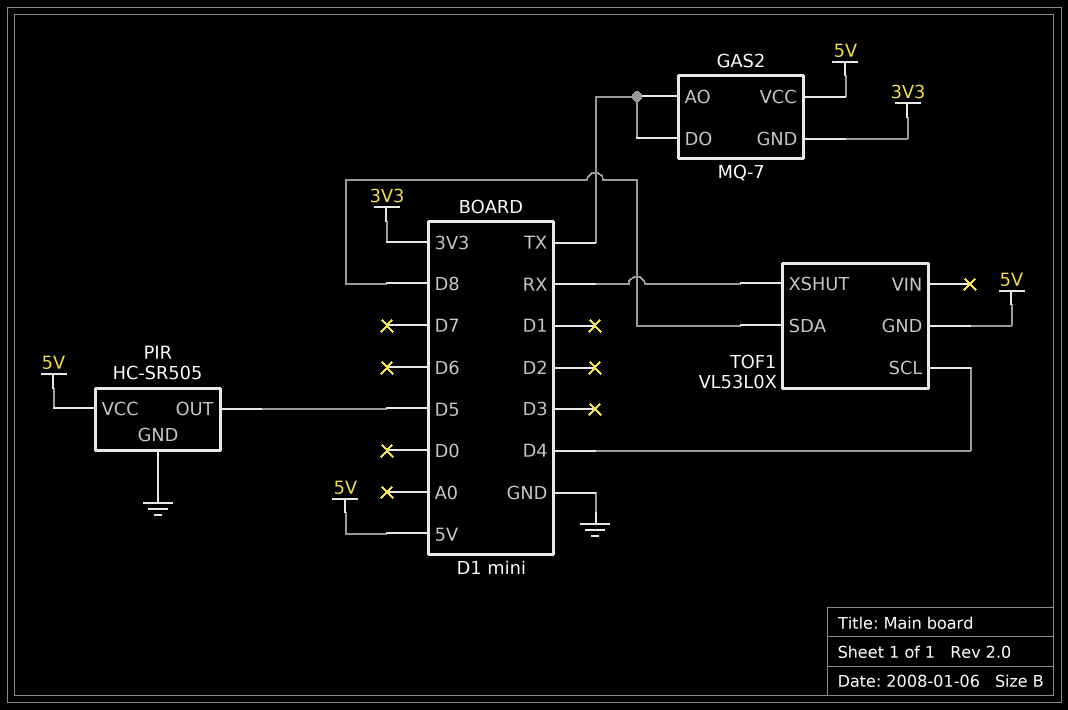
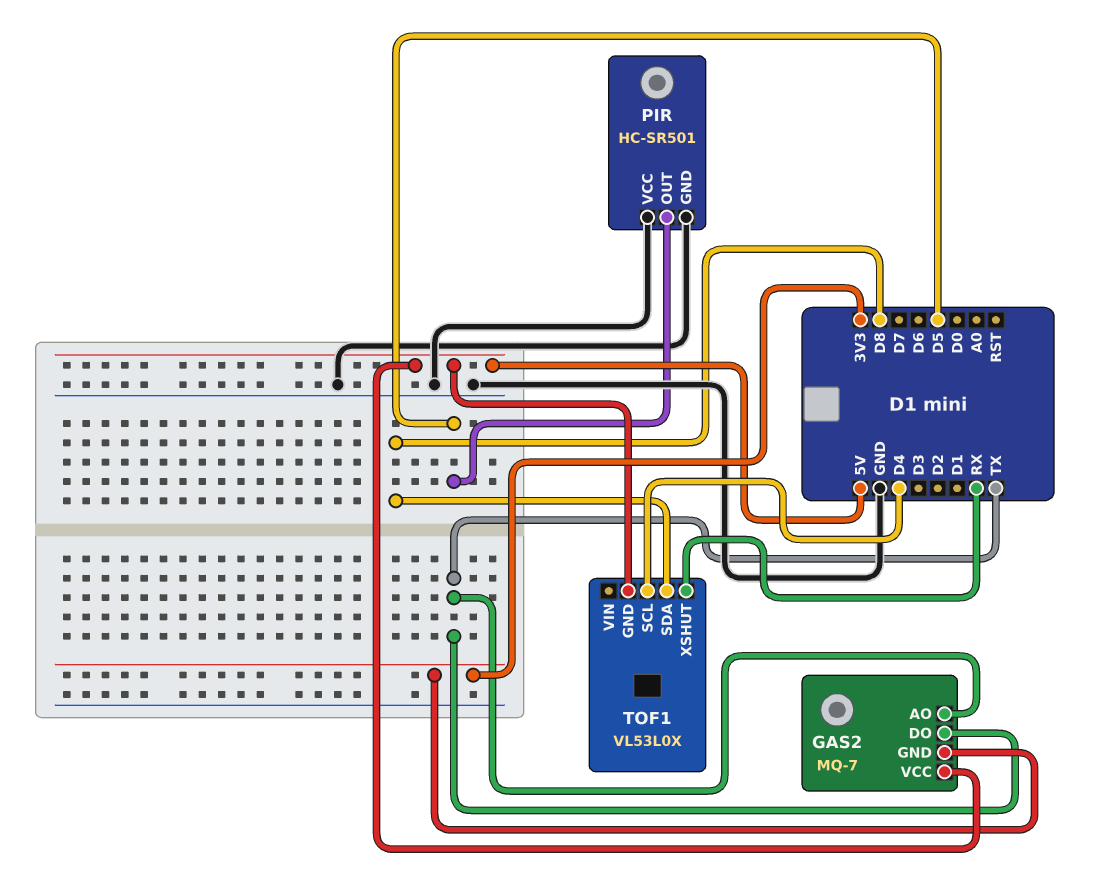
PIR: HC-SR505 -> HC-SR501
PIR pin VCC: 5V -> GND

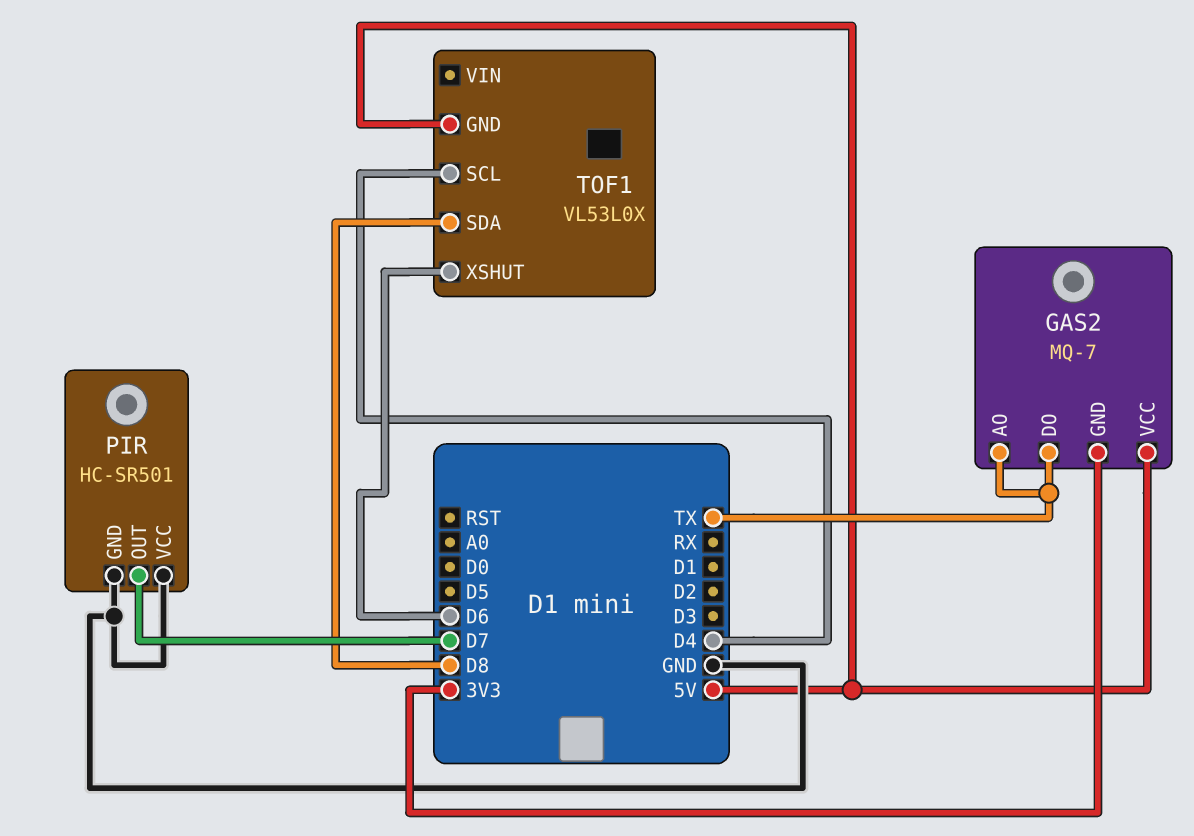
PIR pin OUT: D5 -> D7
TOF1 pin XSHUT: RX -> D6

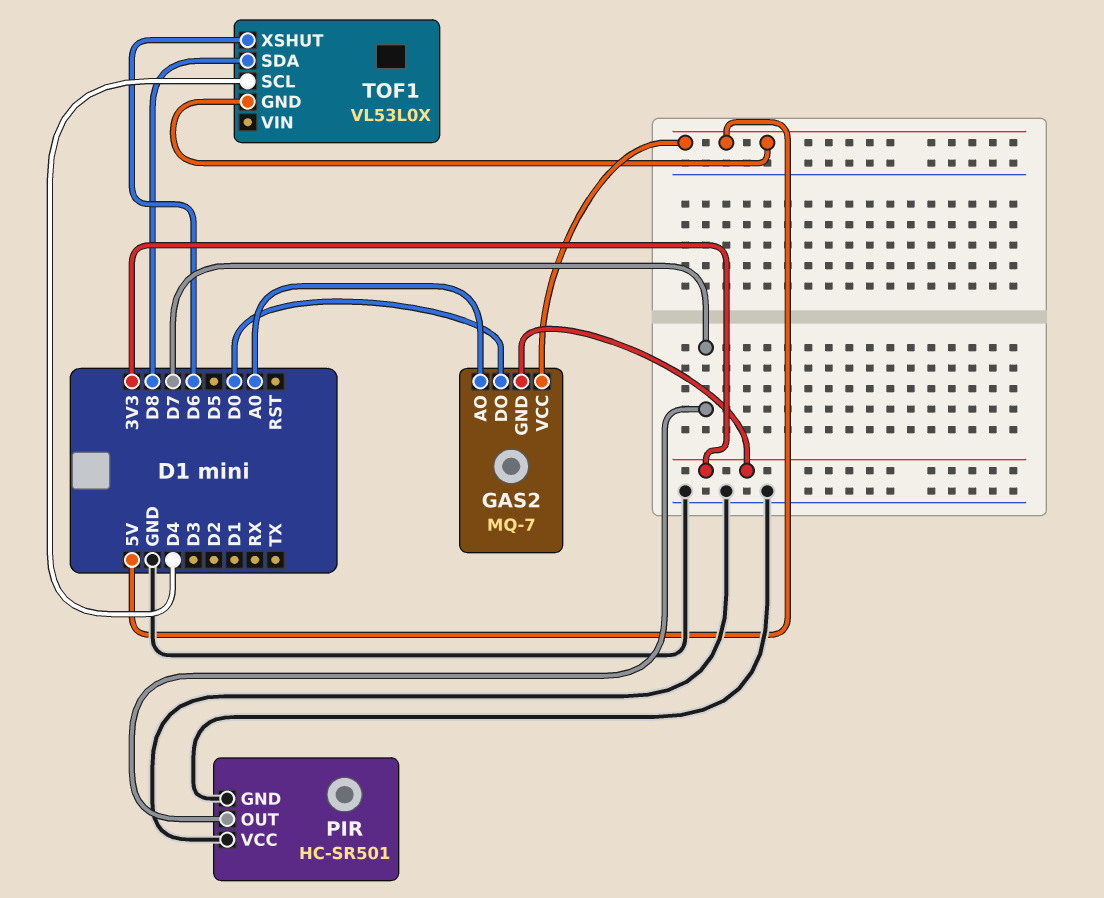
GAS2 pin AO: TX -> A0
GAS2 pin DO: TX -> D0

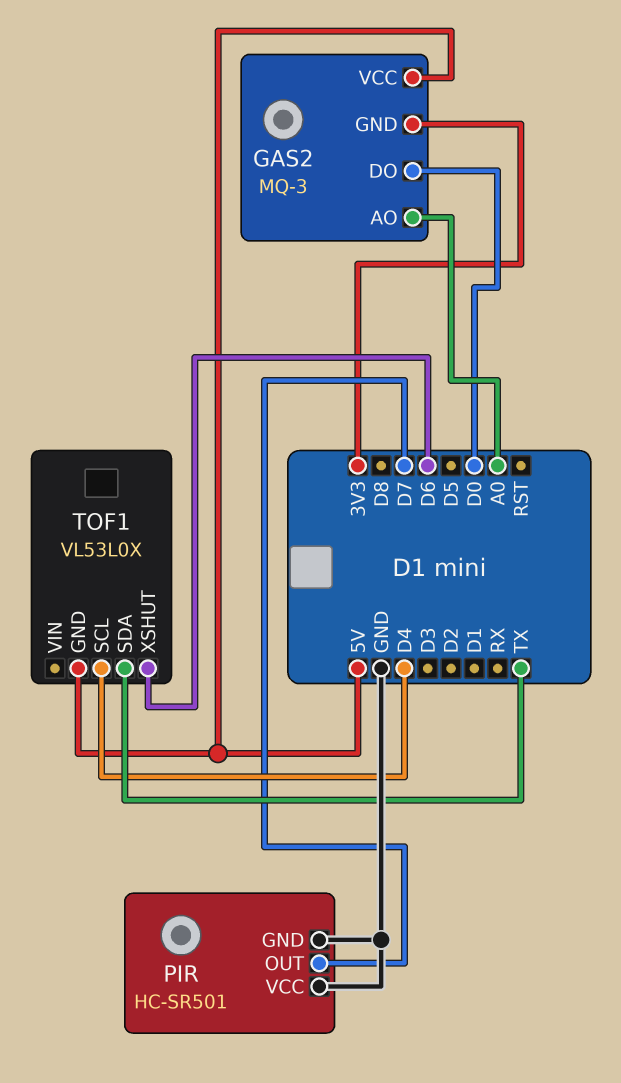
GAS2: MQ-7 -> MQ-3
TOF1 pin SDA: D8 -> TX

